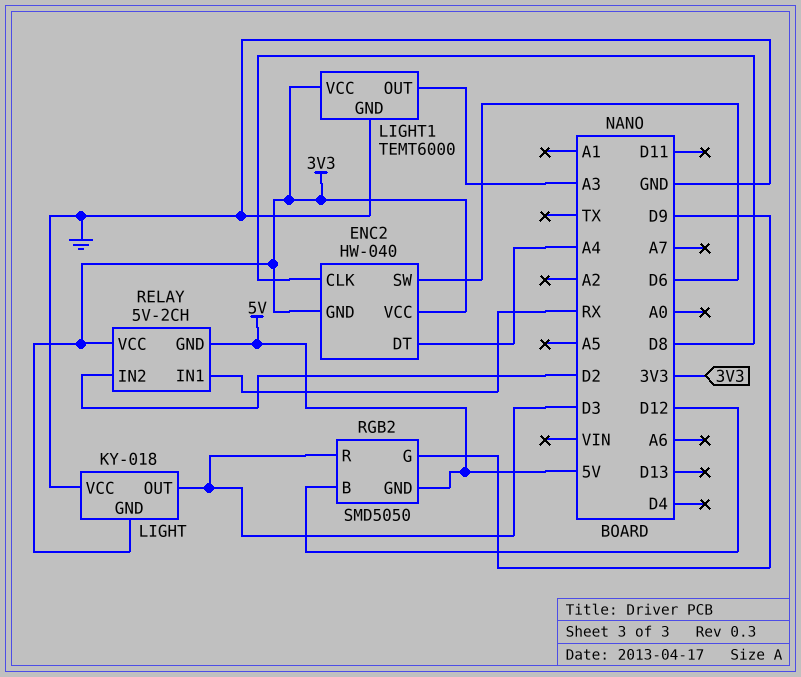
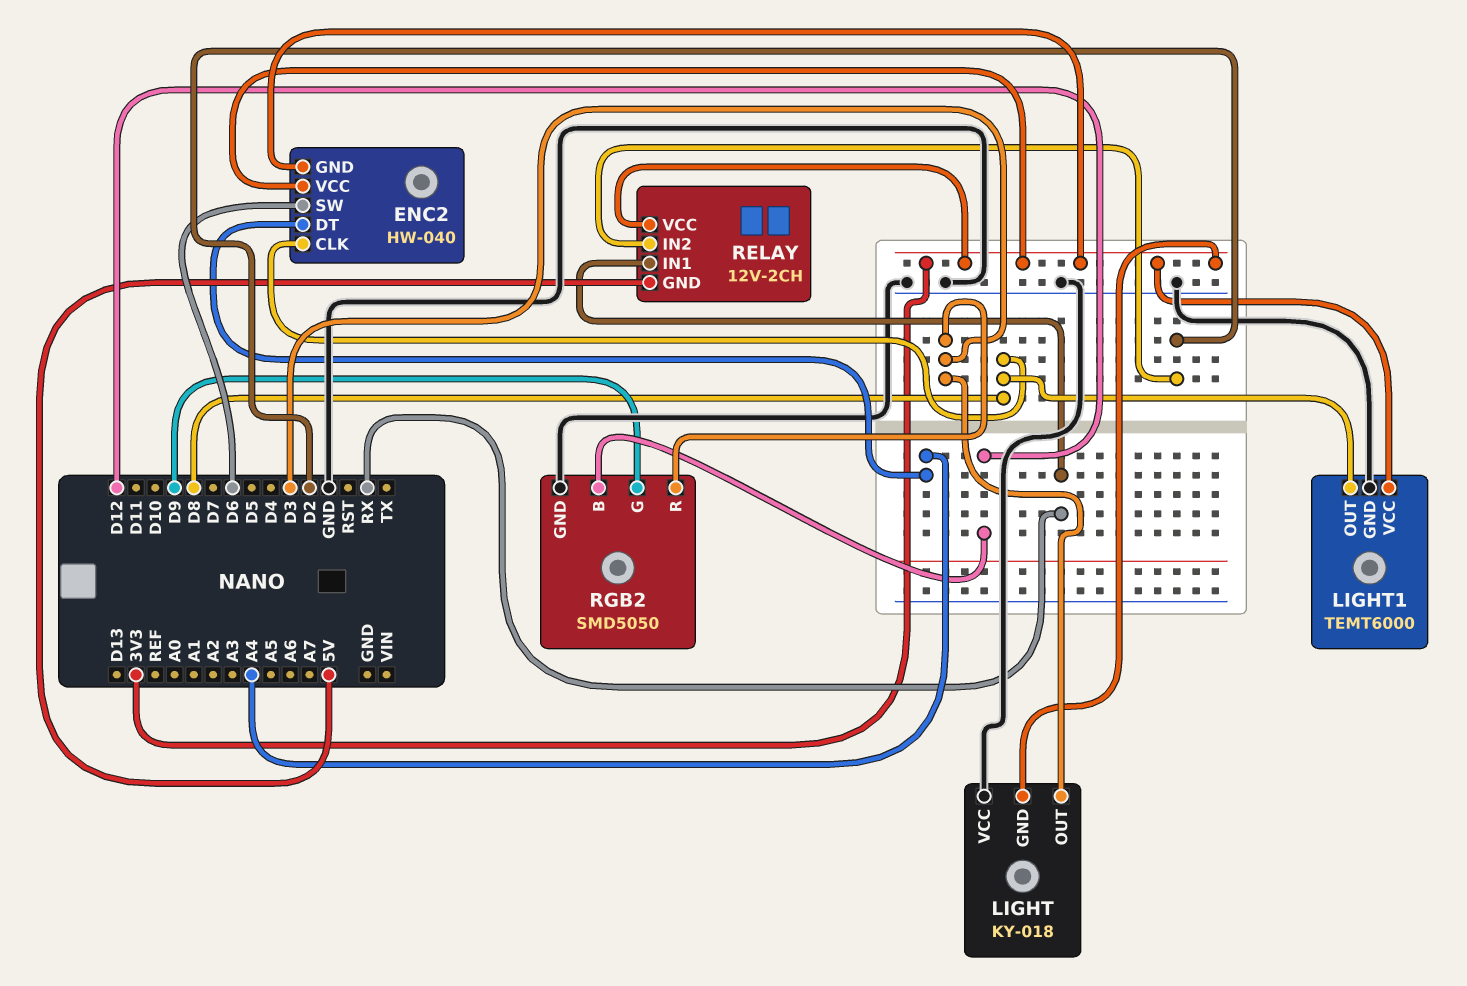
LIGHT1 pin OUT: A3 -> D8
RELAY: 5V-2CH -> 12V-2CH
RGB2 pin GND: 5V -> GND

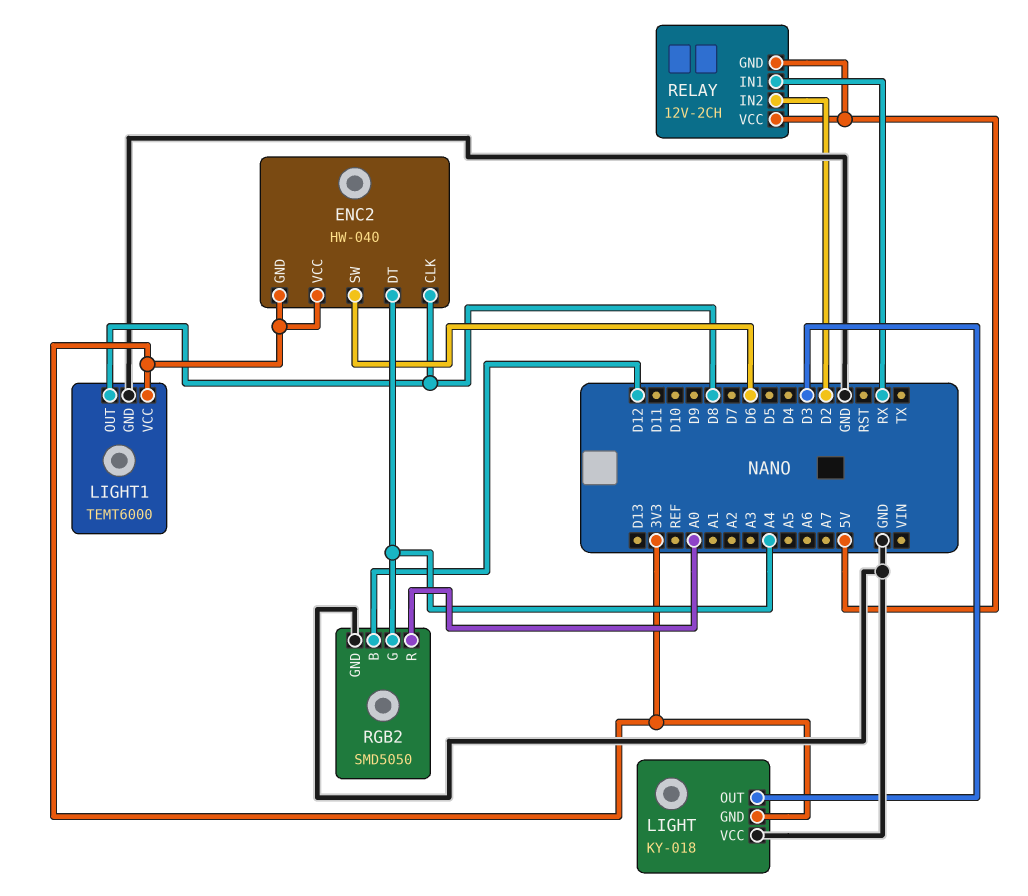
RELAY pin VCC: 3V3 -> 5V
RGB2 pin G: D9 -> A4
RGB2 pin R: D3 -> A0

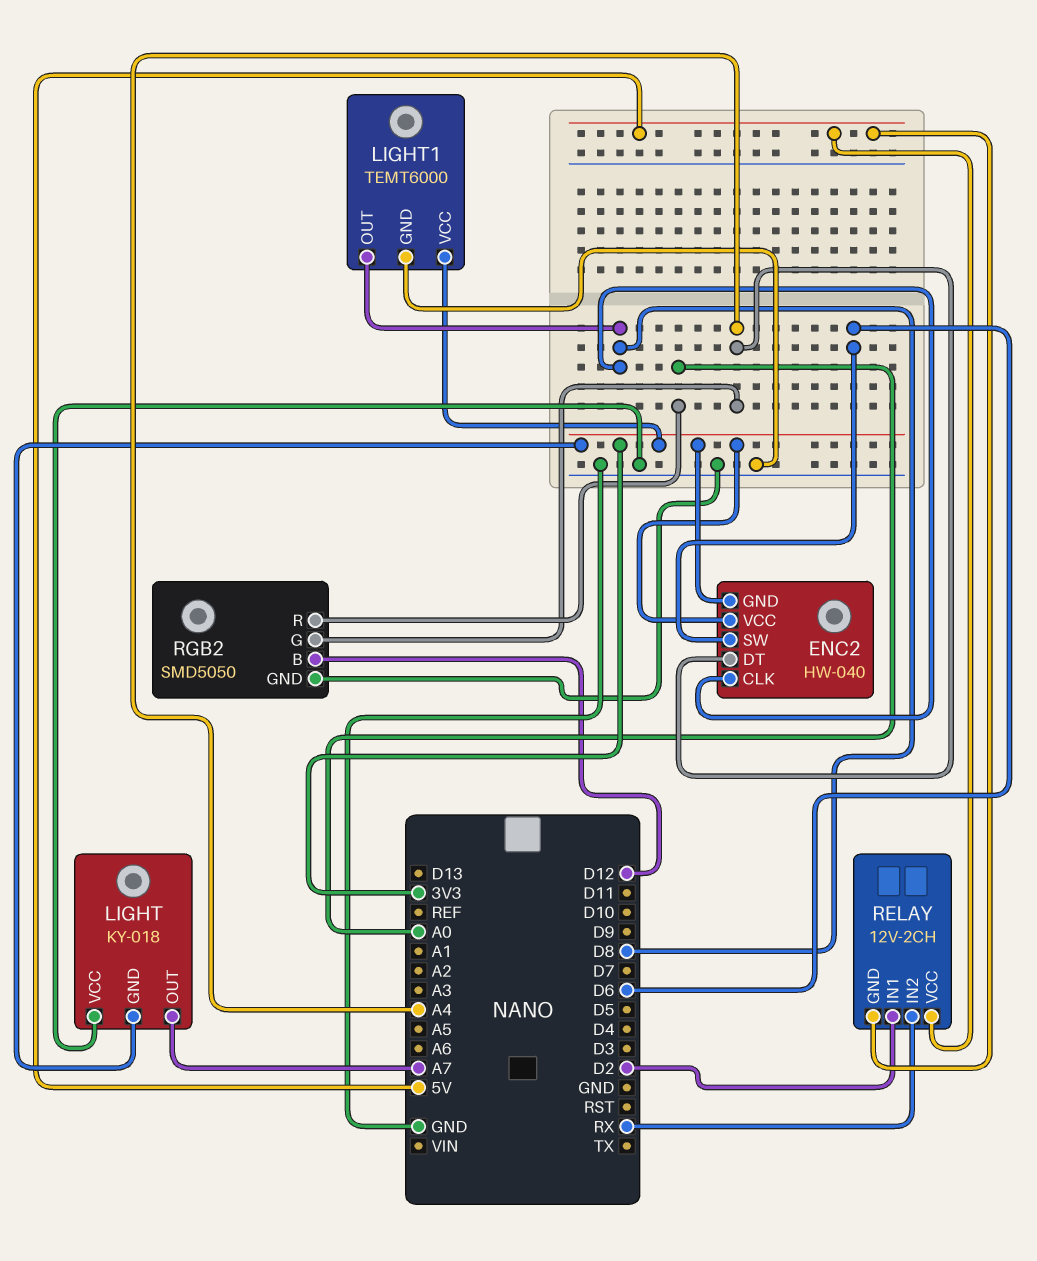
LIGHT pin OUT: D3 -> A7
RELAY pin IN1: RX -> D2
RELAY pin IN2: D2 -> RX

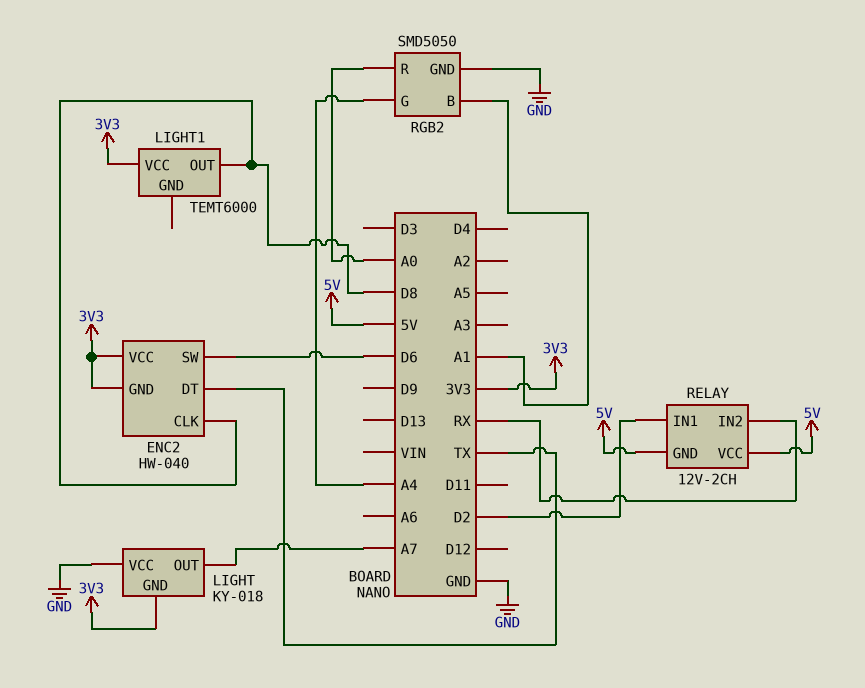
ENC2 pin DT: A4 -> TX
LIGHT1 pin GND: GND -> none
RGB2 pin B: D12 -> A1

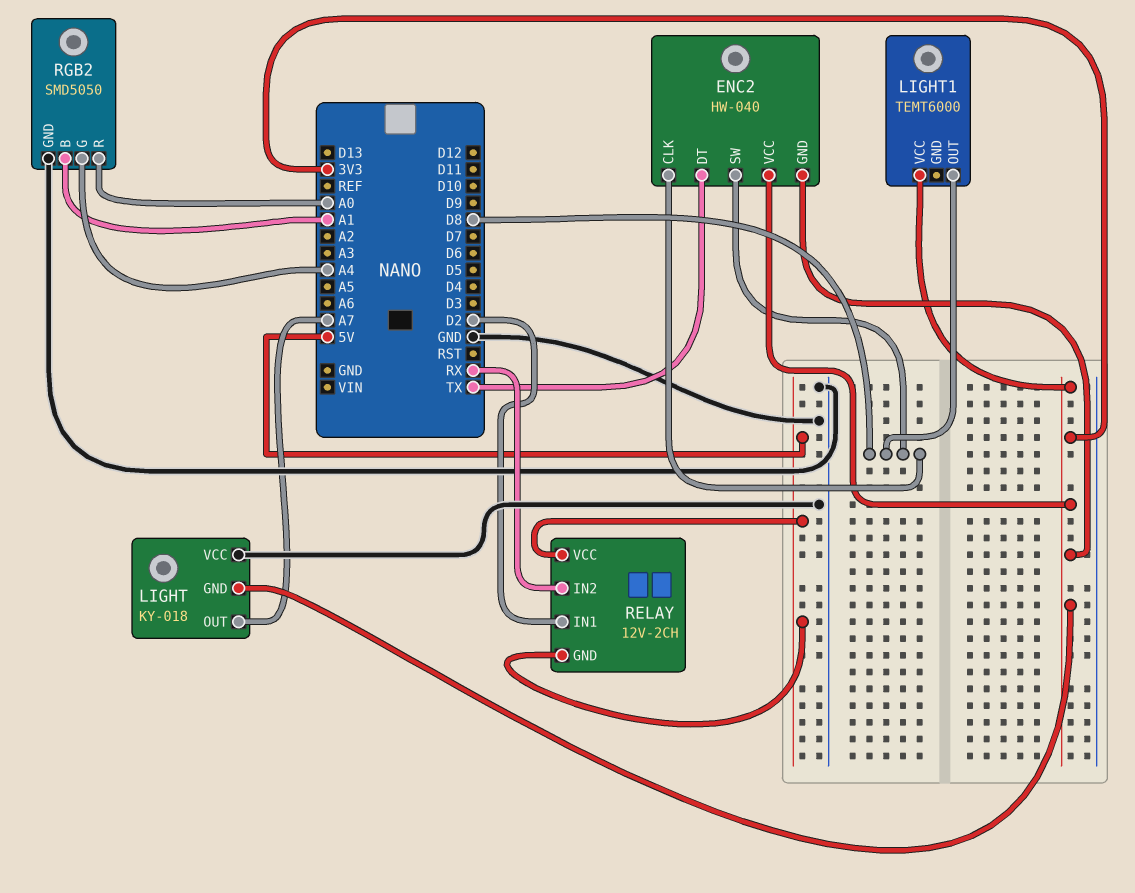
ENC2 pin SW: D6 -> D8

